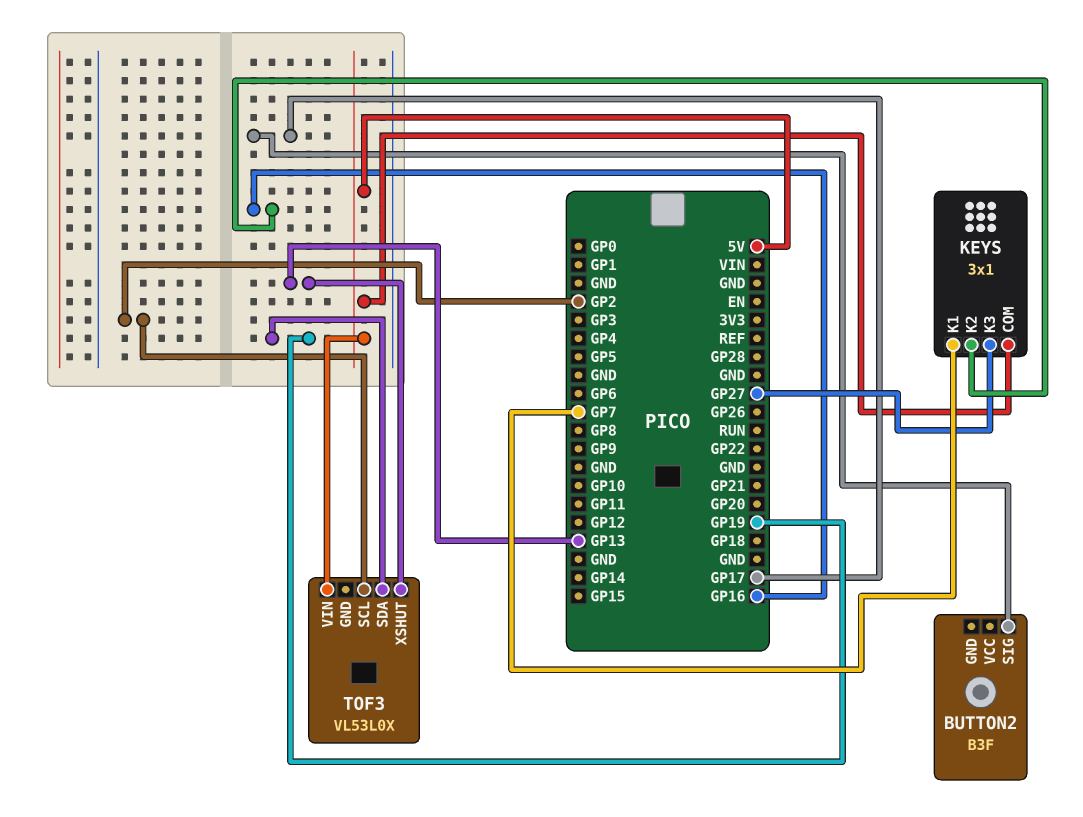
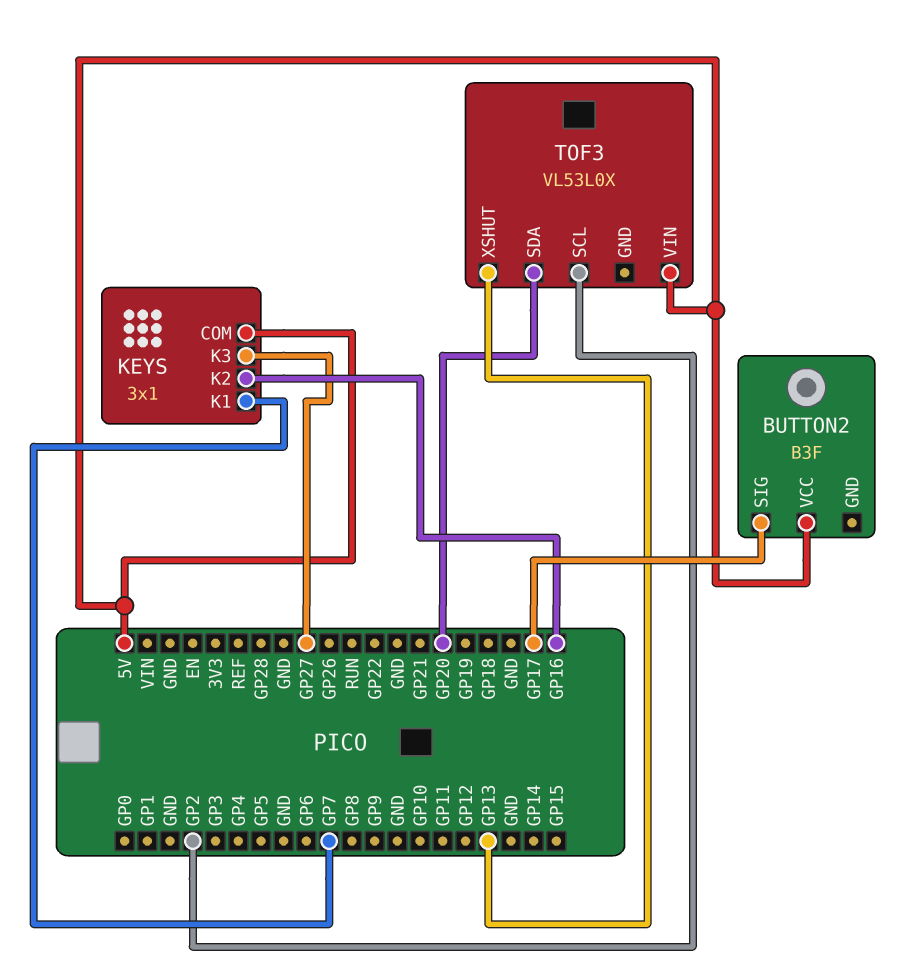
BUTTON2 pin VCC: none -> 5V
TOF3 pin SDA: GP19 -> GP20

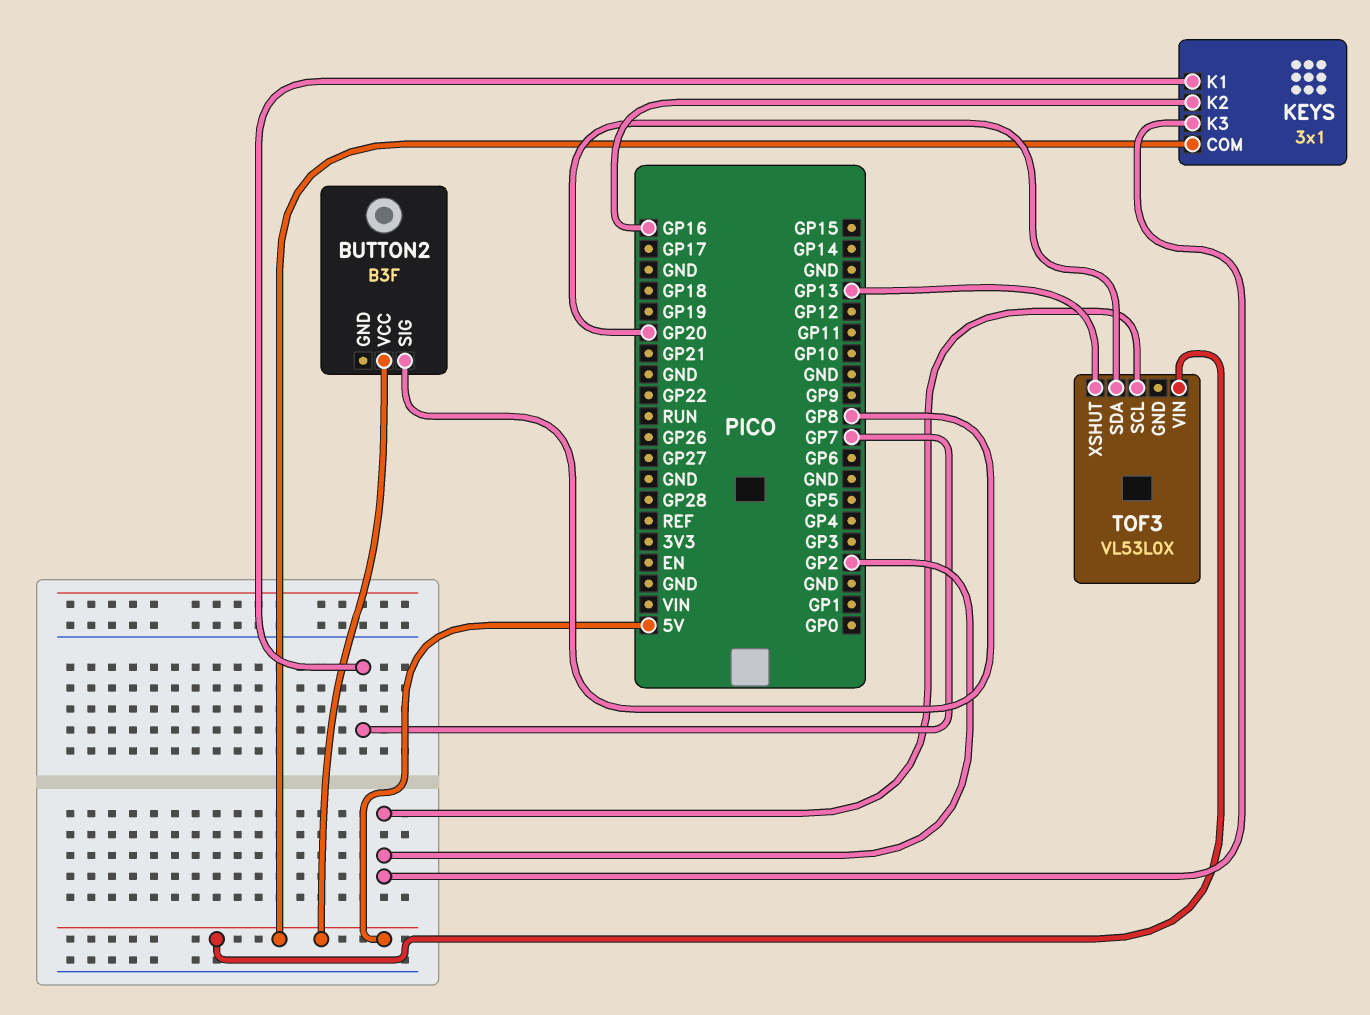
BUTTON2 pin SIG: GP17 -> GP8
KEYS pin K3: GP27 -> GP2

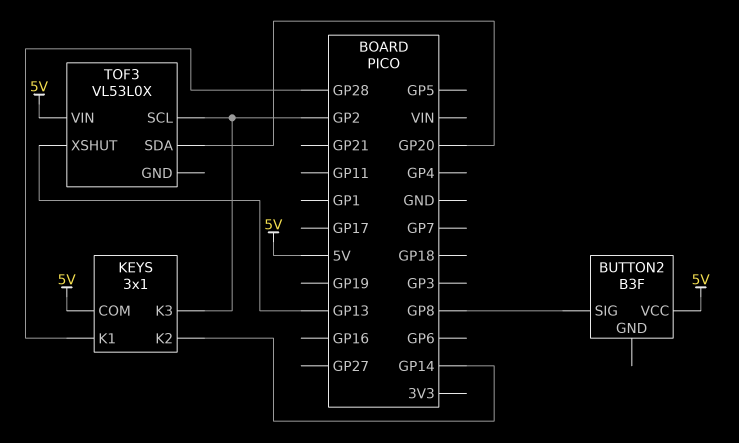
KEYS pin K1: GP7 -> GP28
KEYS pin K2: GP16 -> GP14

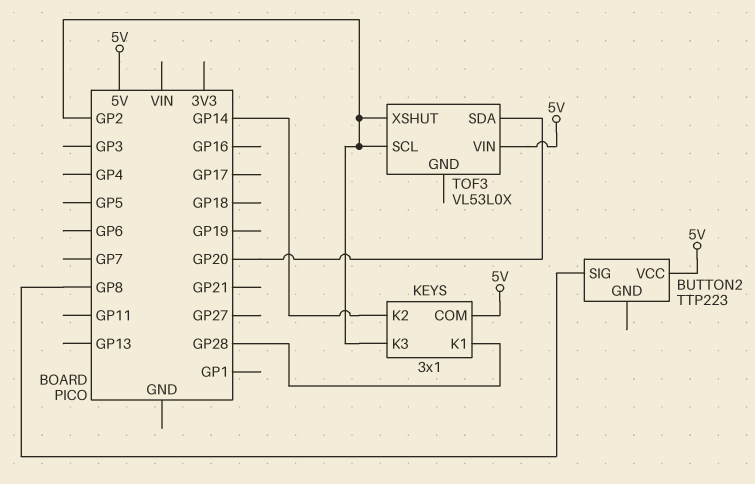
BUTTON2: B3F -> TTP223
TOF3 pin XSHUT: GP13 -> GP2

